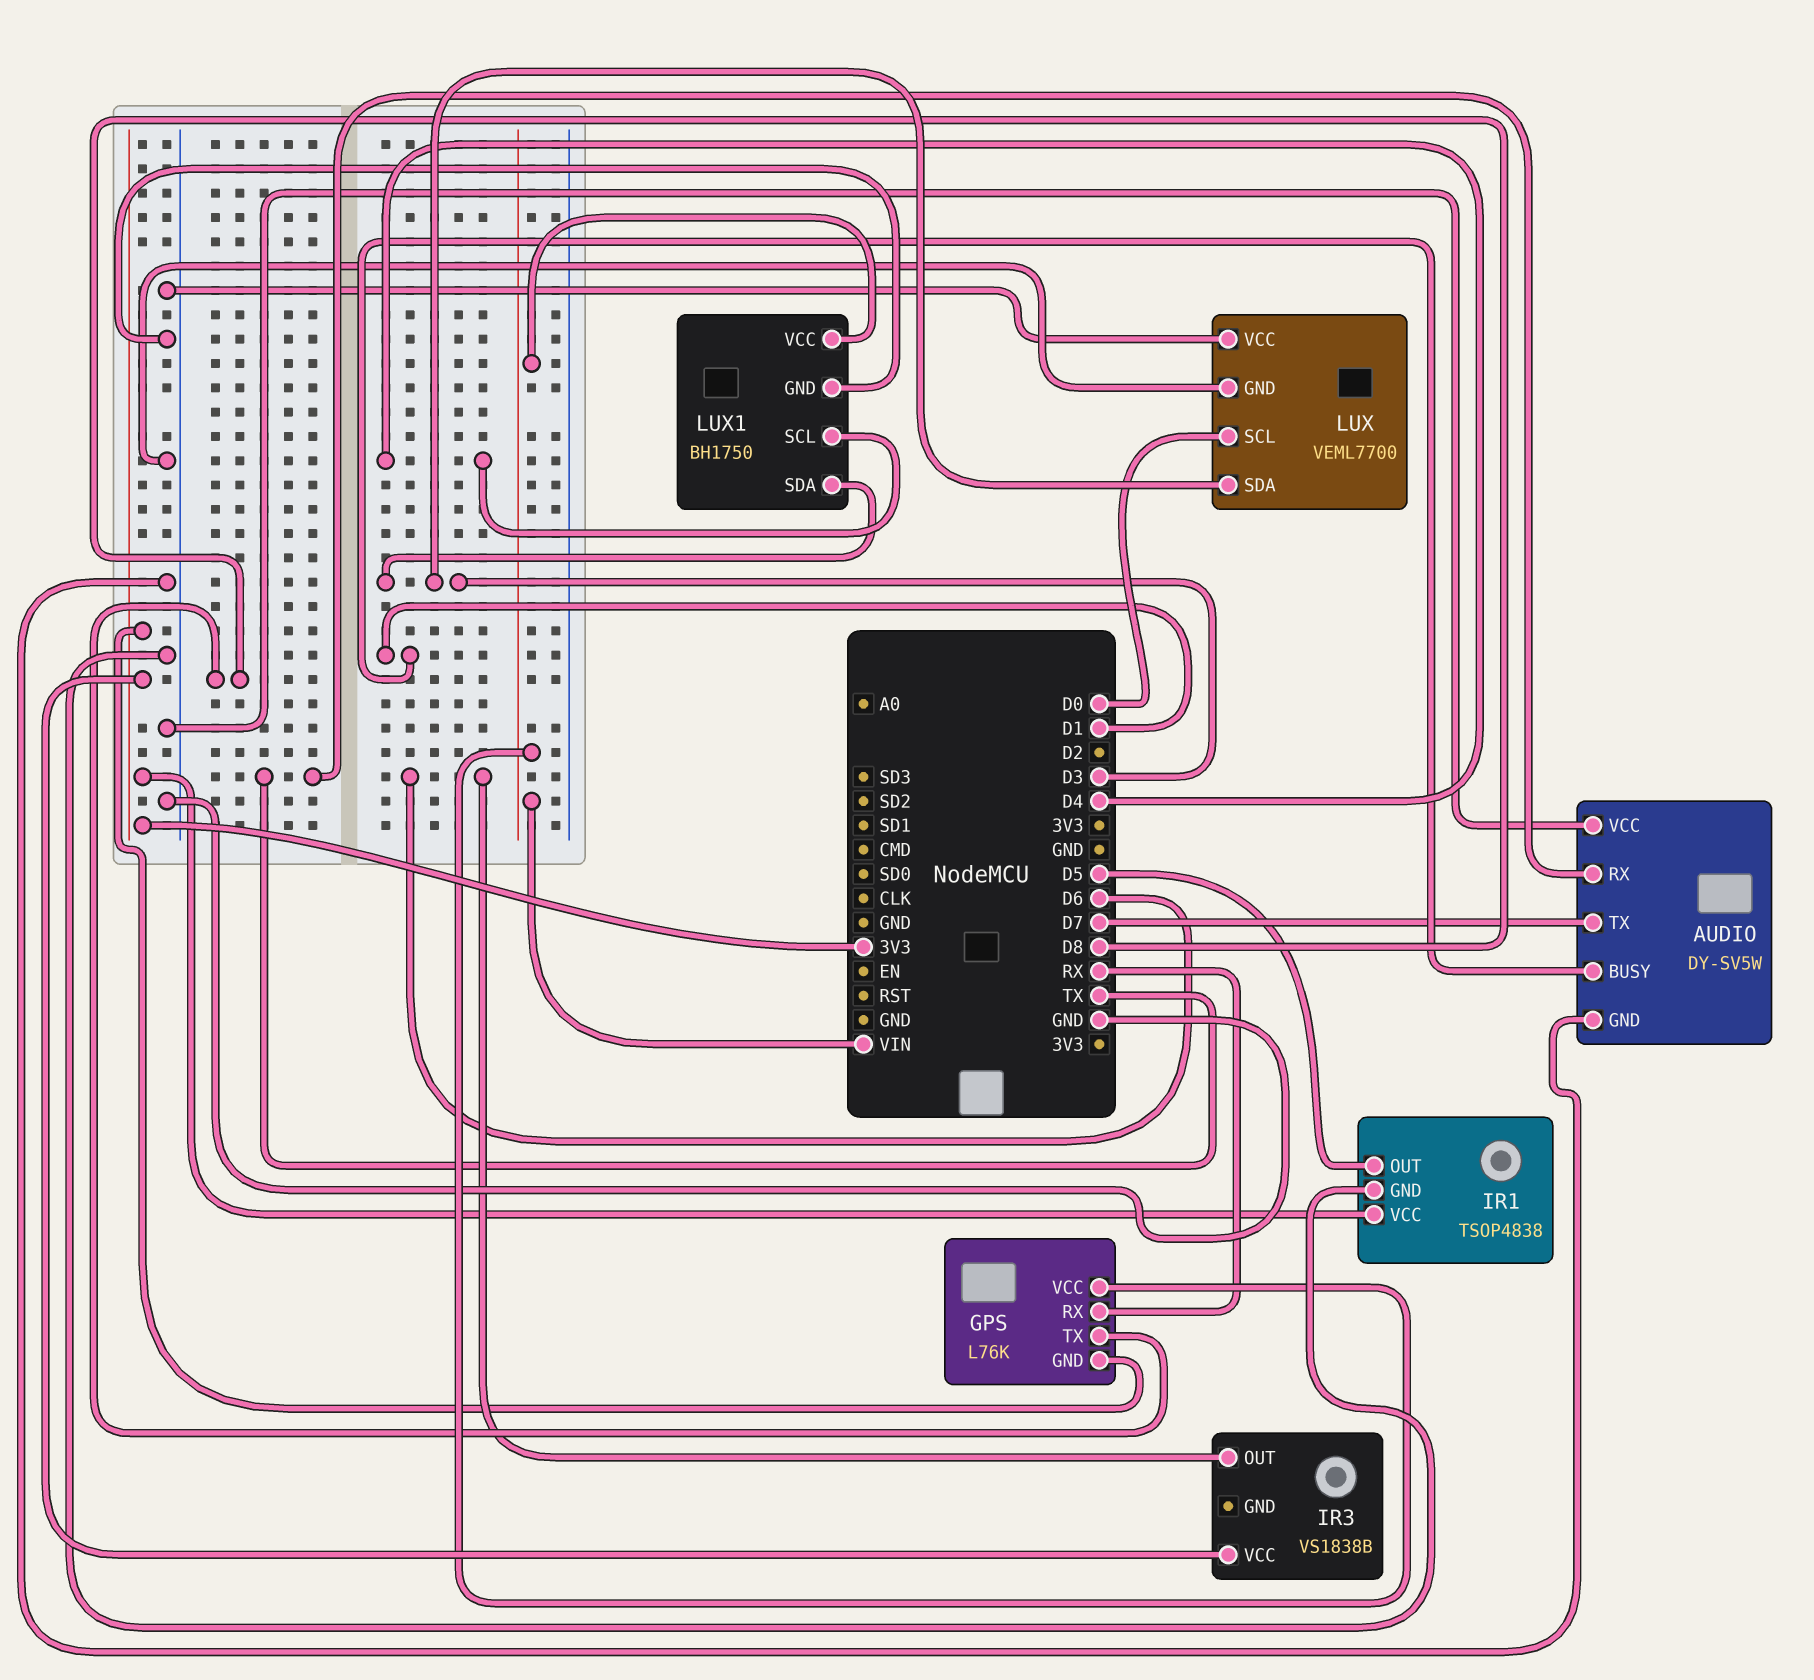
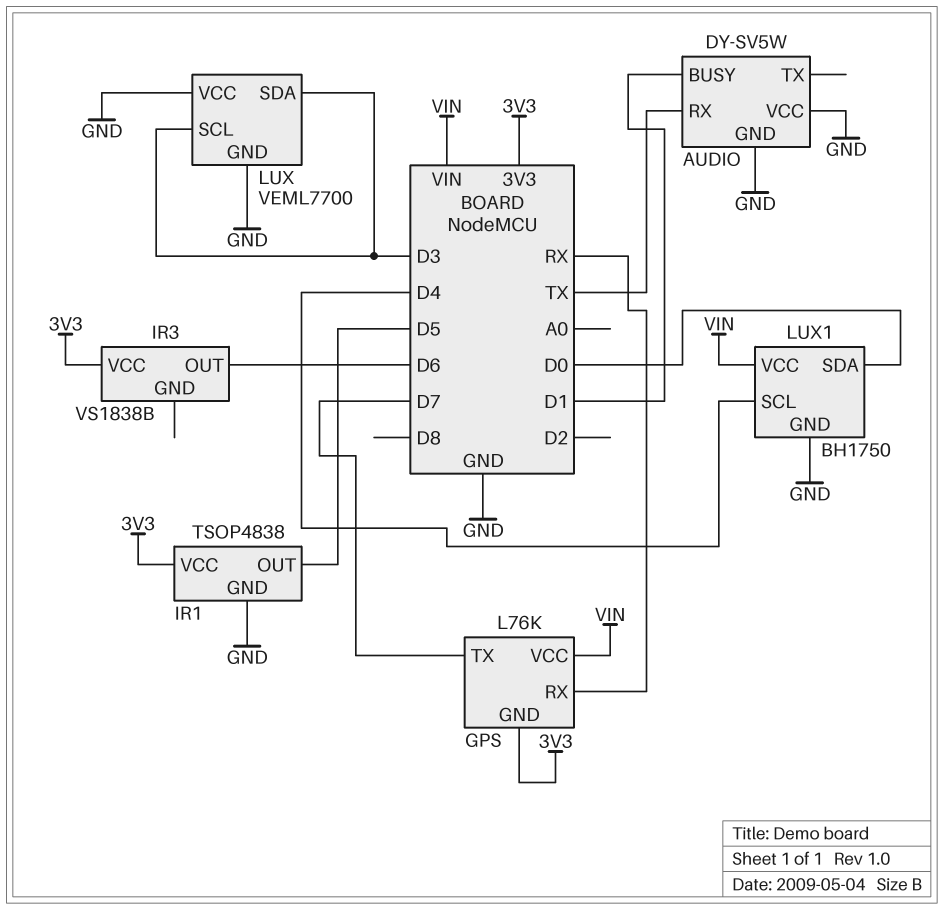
AUDIO pin TX: D7 -> none
GPS pin TX: D8 -> D7
LUX pin SCL: D0 -> D3
LUX1 pin SDA: D3 -> D0

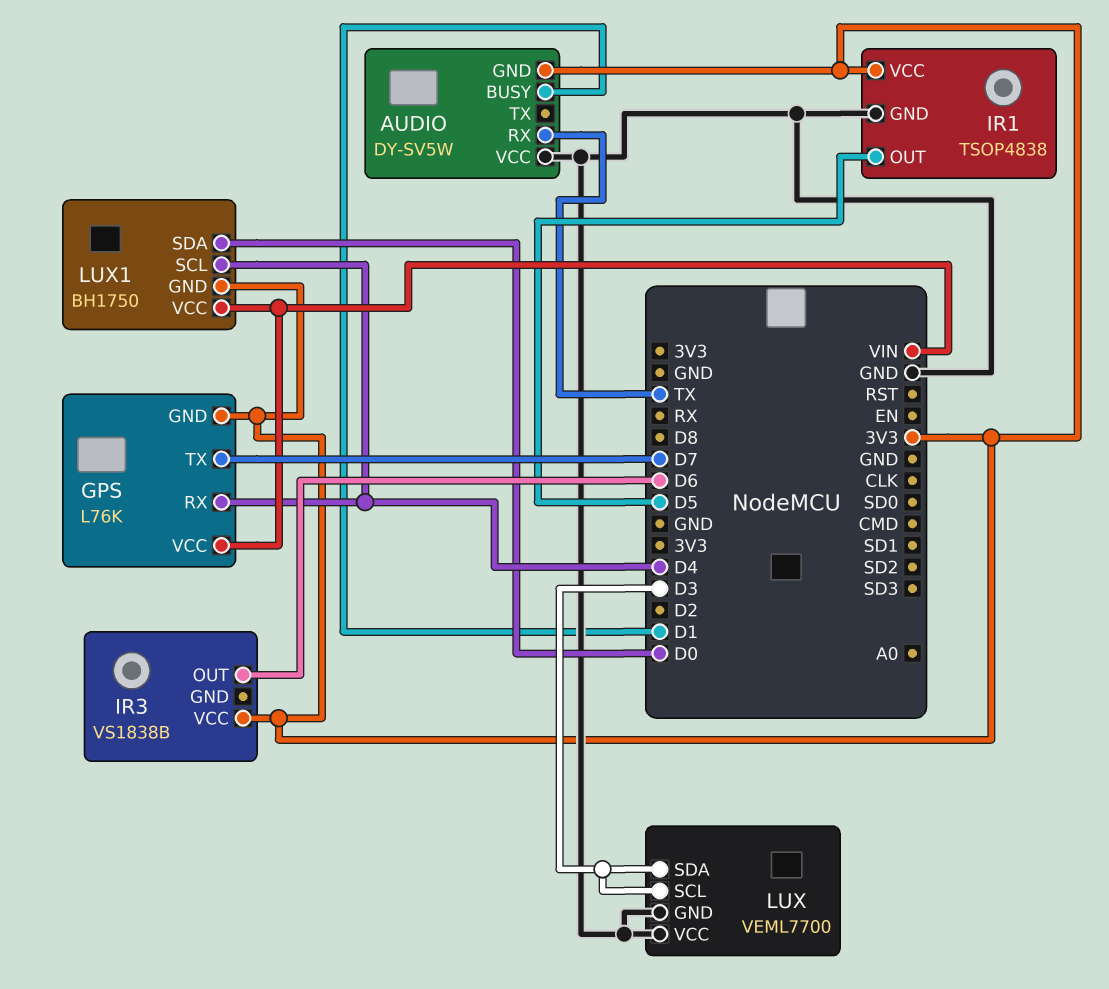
AUDIO pin GND: GND -> 3V3
GPS pin RX: RX -> D4
LUX1 pin GND: GND -> 3V3

